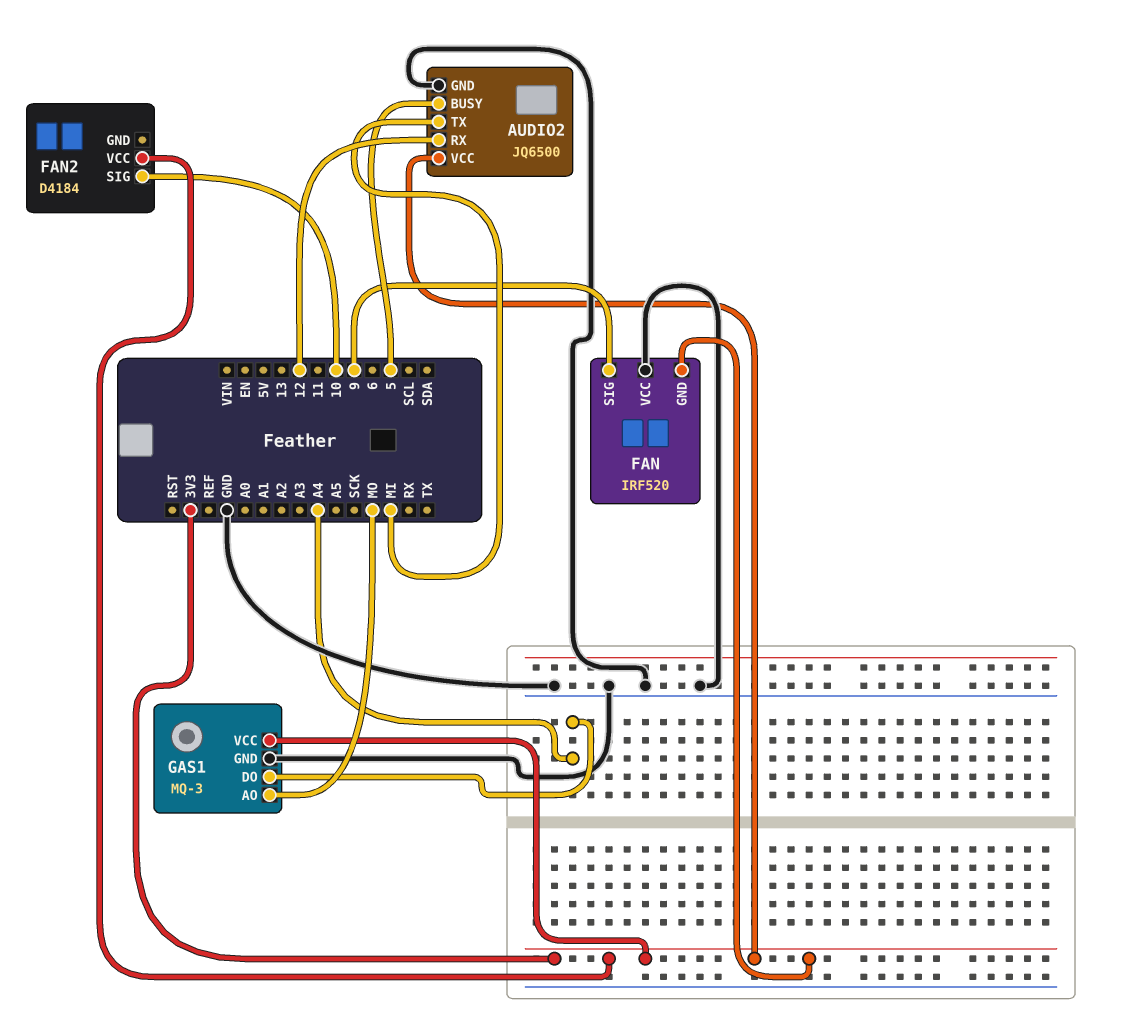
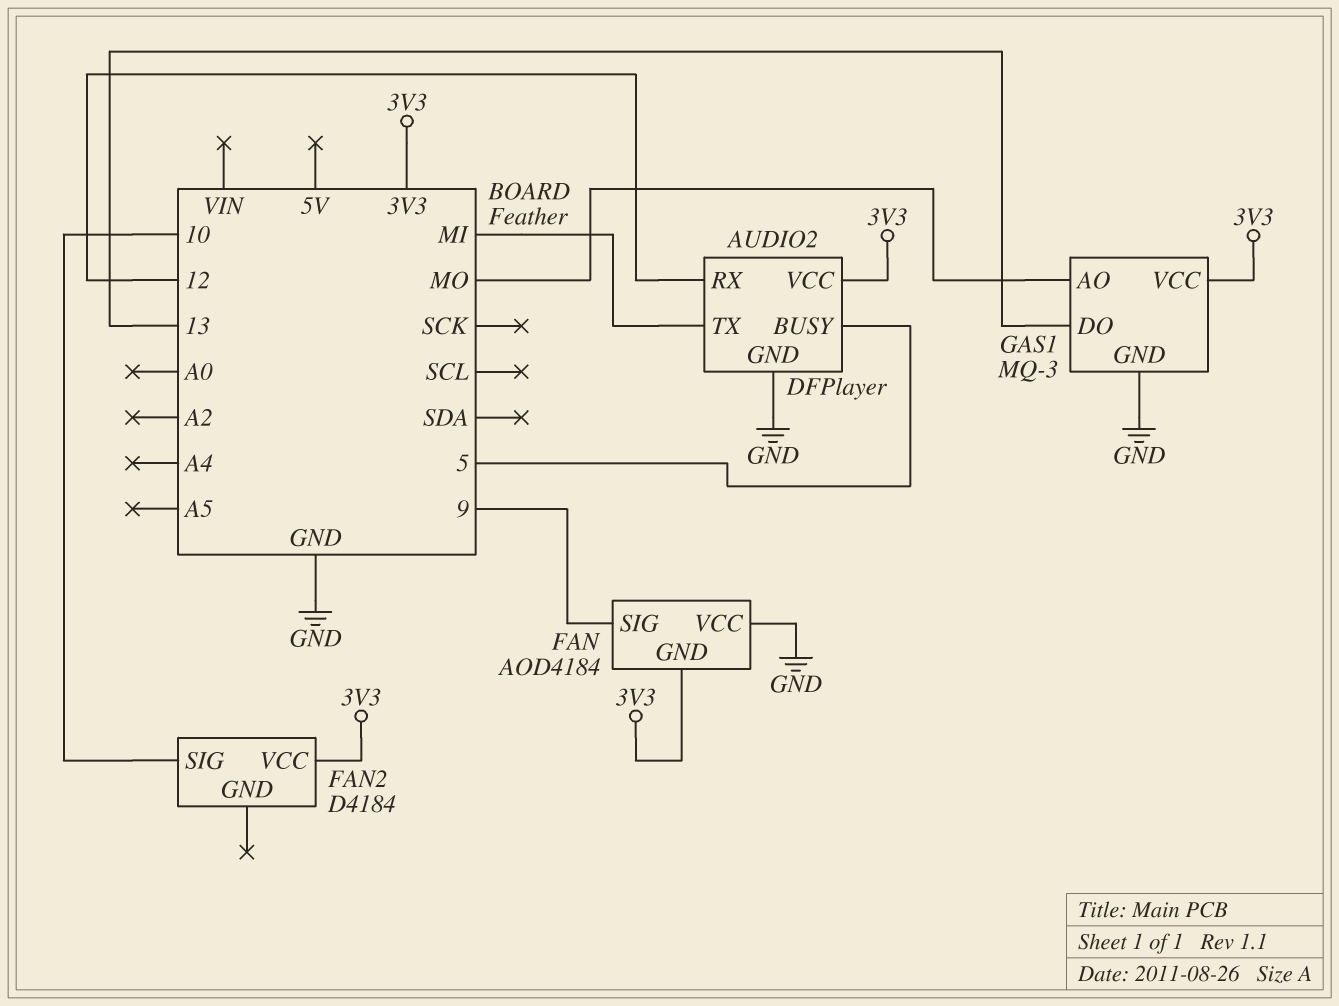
AUDIO2: JQ6500 -> DFPlayer
FAN: IRF520 -> AOD4184
GAS1 pin DO: A4 -> 13

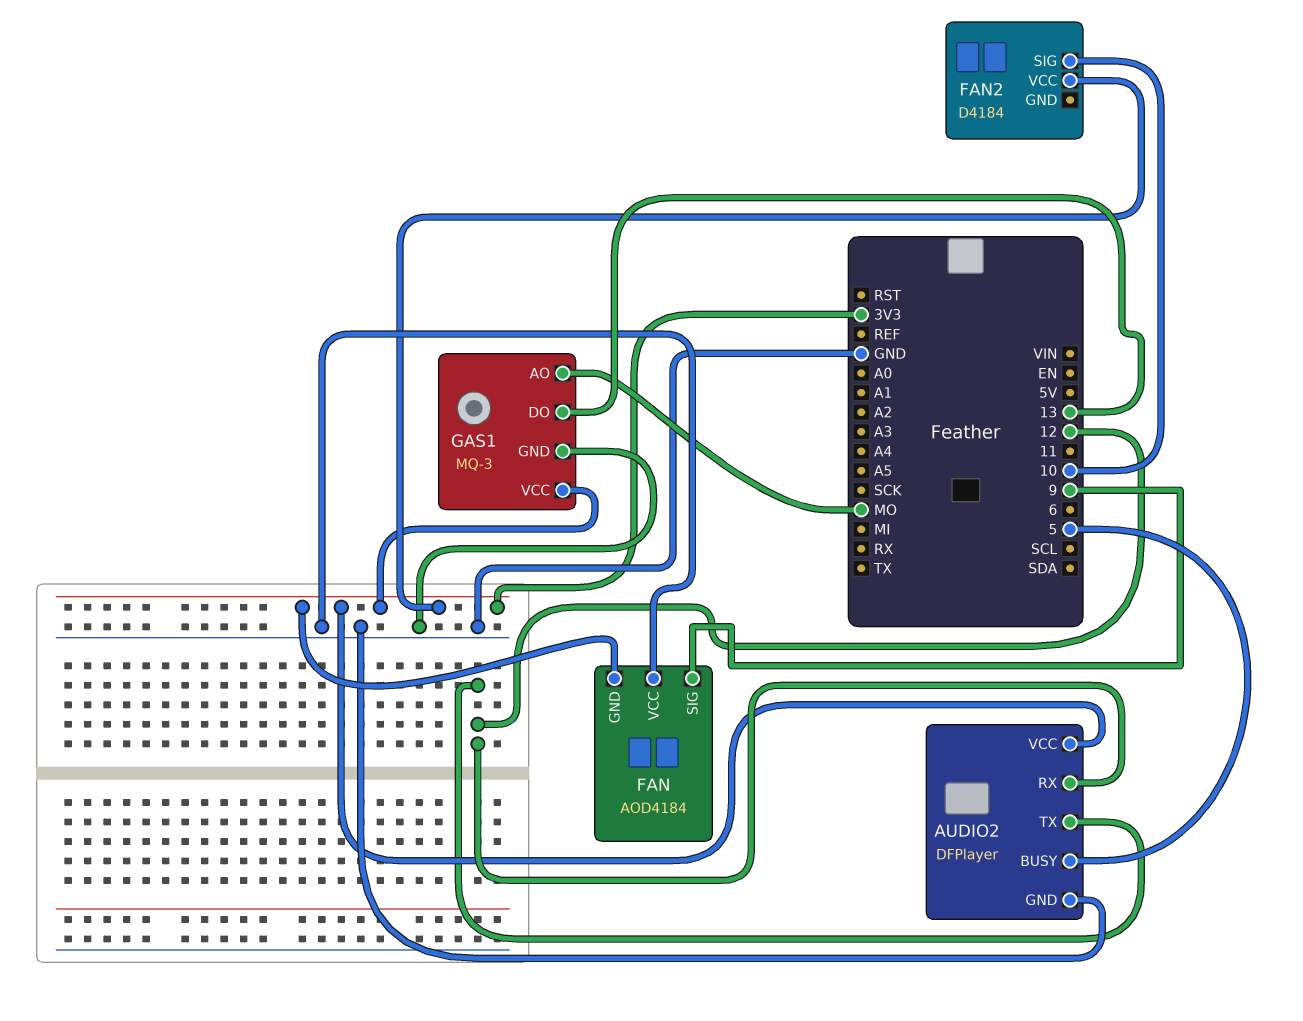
AUDIO2 pin TX: MI -> 12

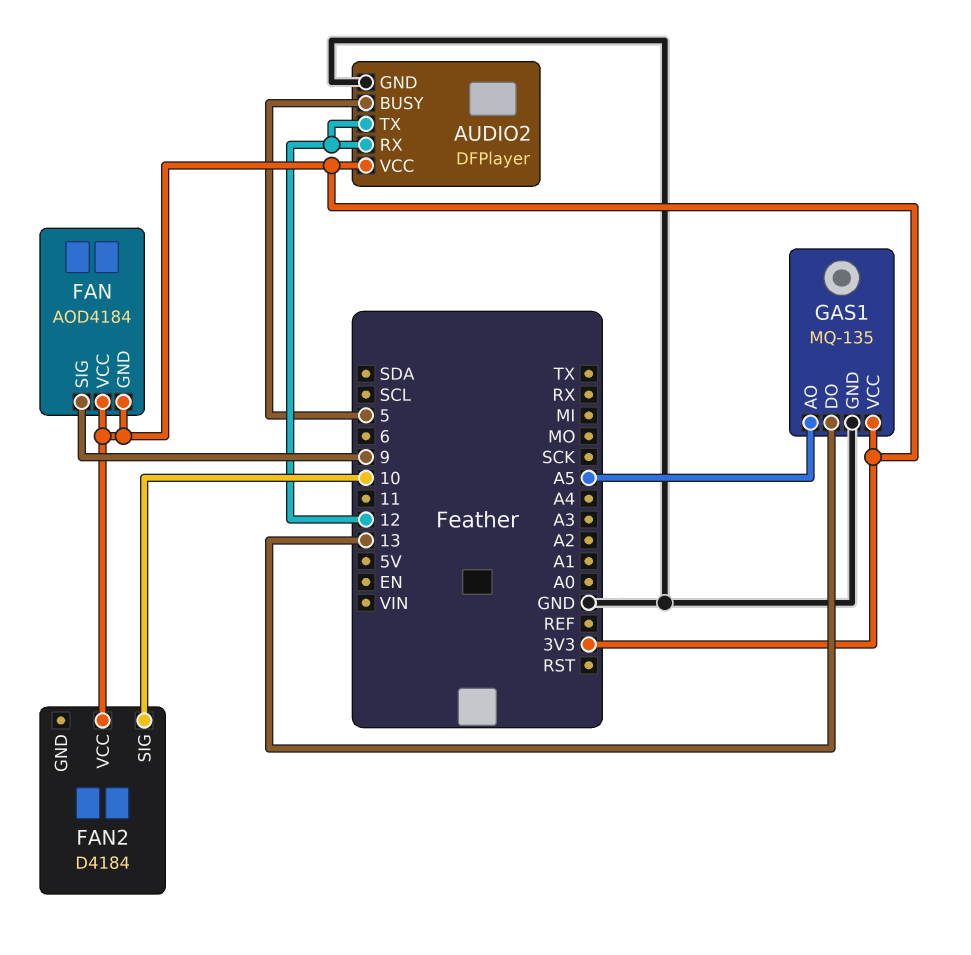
FAN pin VCC: GND -> 3V3
GAS1: MQ-3 -> MQ-135
GAS1 pin AO: MO -> A5

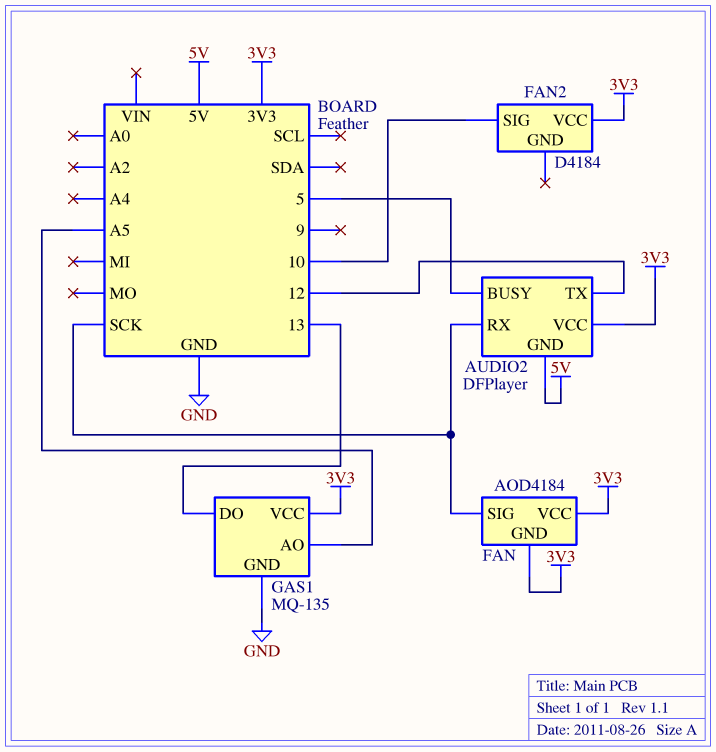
AUDIO2 pin GND: GND -> 5V
AUDIO2 pin RX: 12 -> SCK
FAN pin SIG: 9 -> SCK

